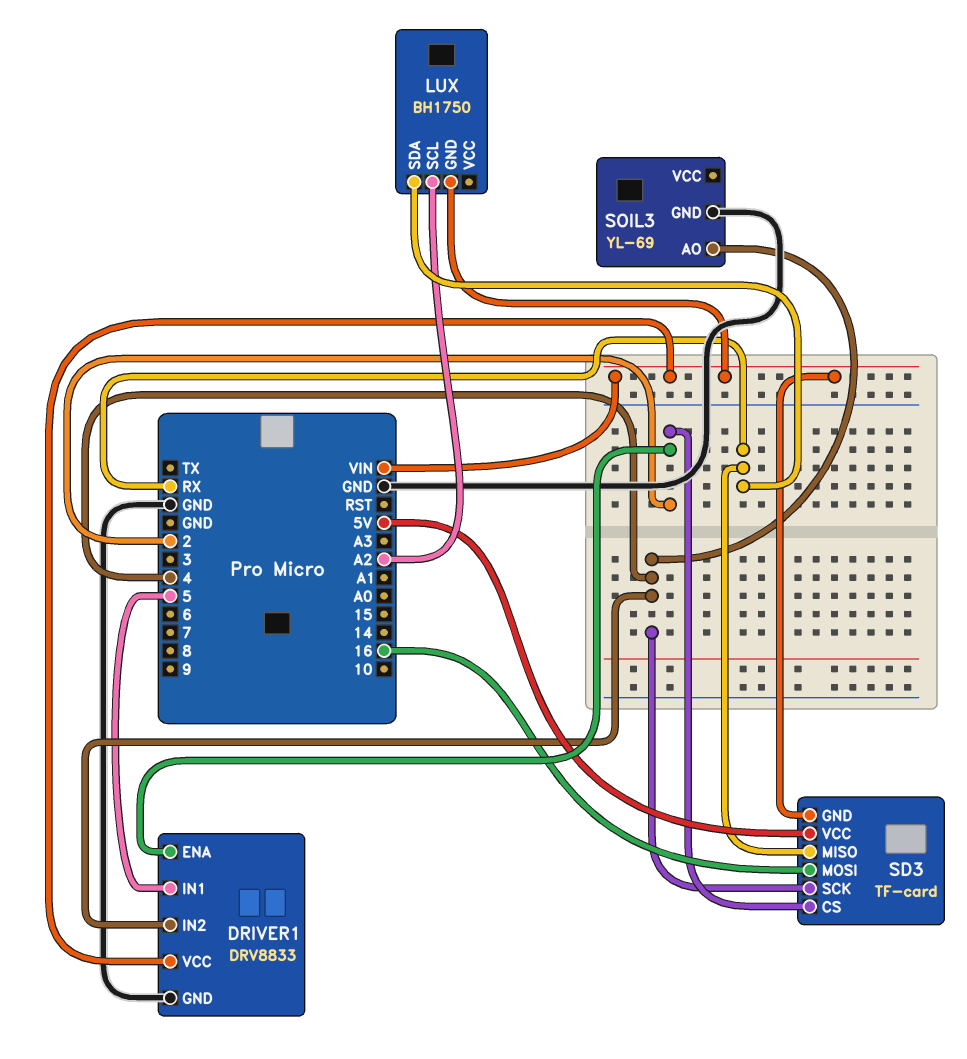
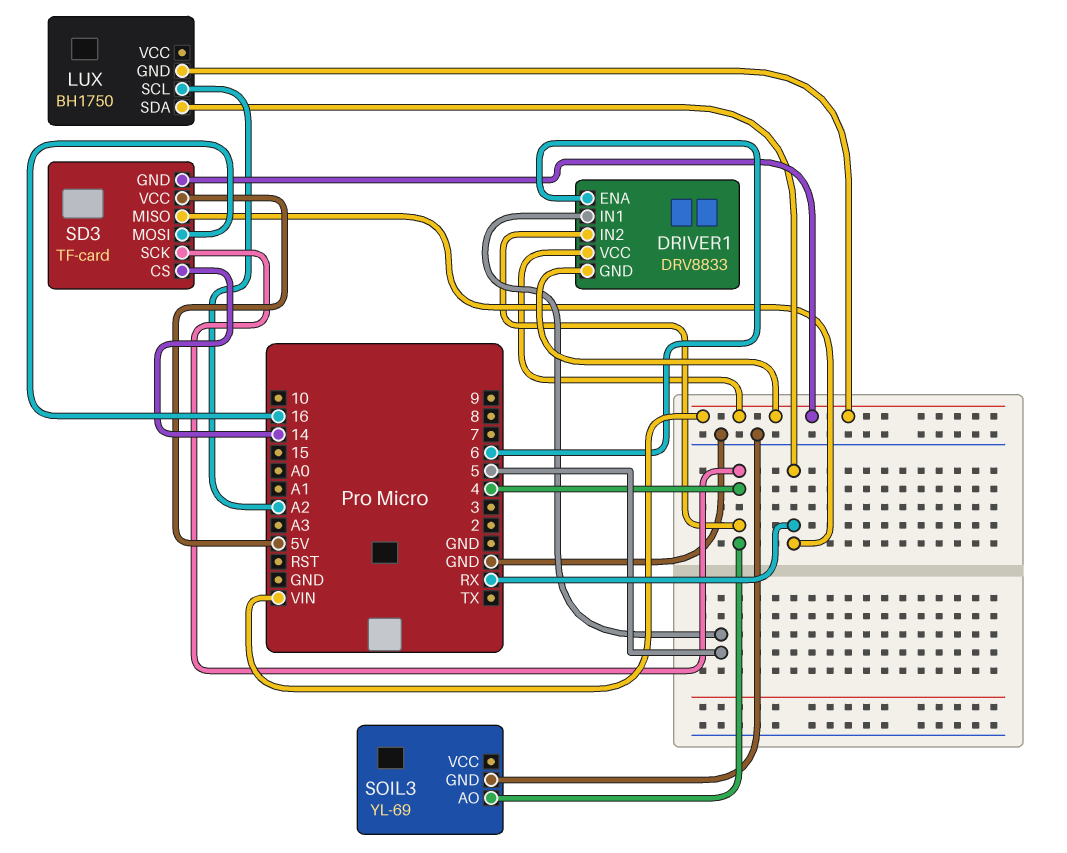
DRIVER1 pin ENA: 2 -> 6
DRIVER1 pin GND: GND -> VIN
SD3 pin CS: 2 -> 14

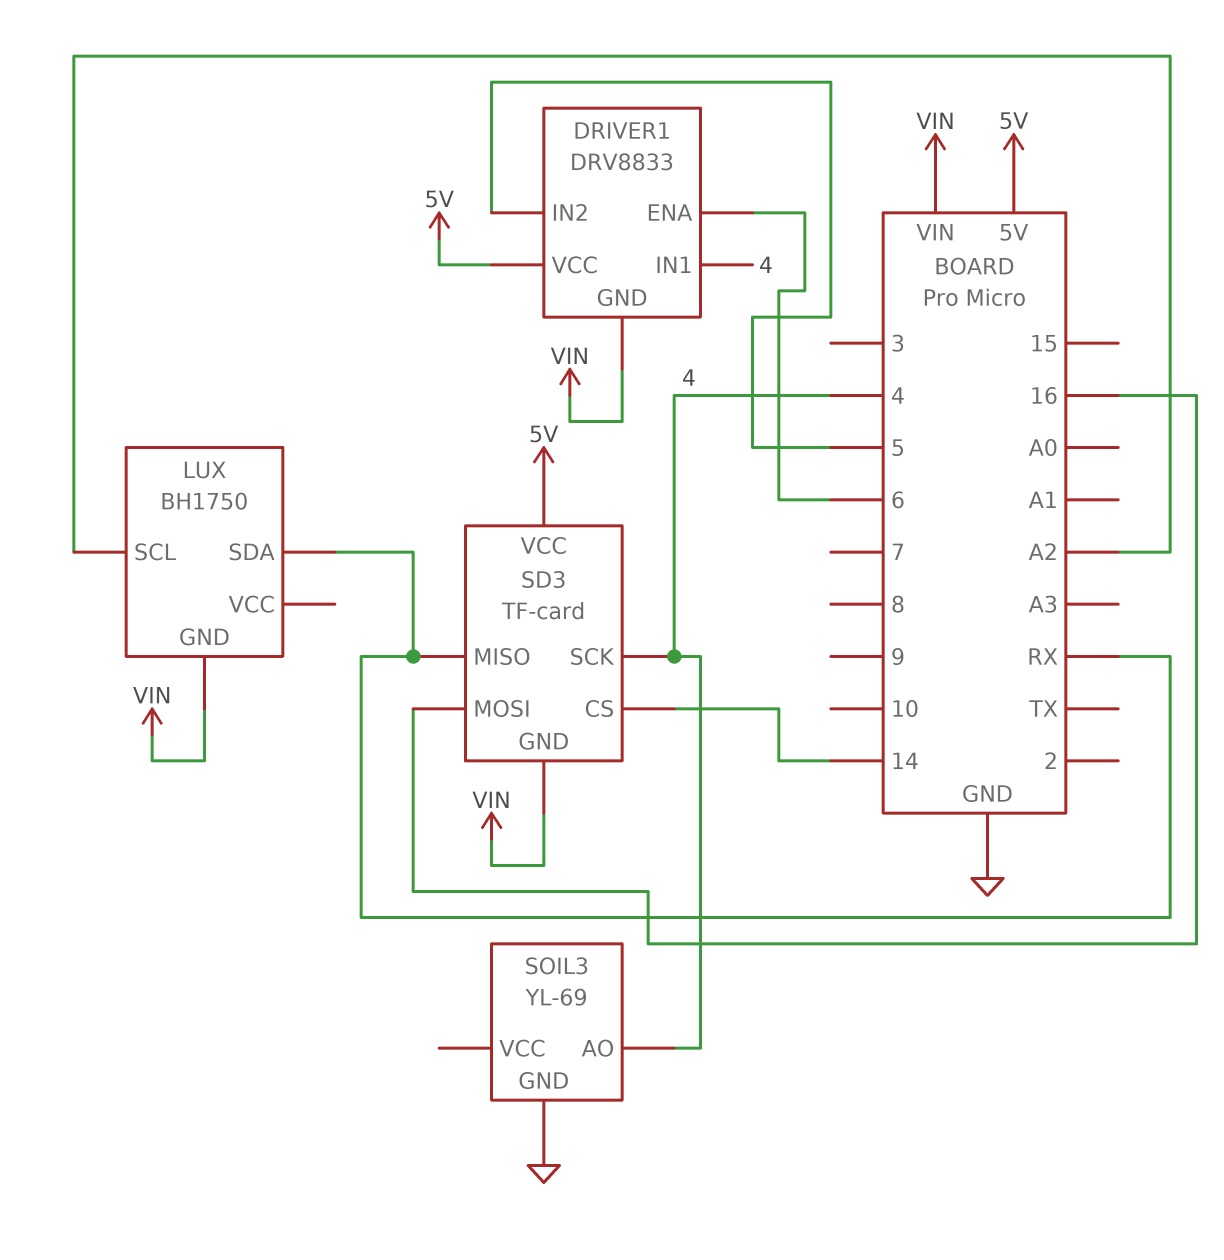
DRIVER1 pin IN1: 5 -> 4
DRIVER1 pin IN2: 4 -> 5
DRIVER1 pin VCC: VIN -> 5V

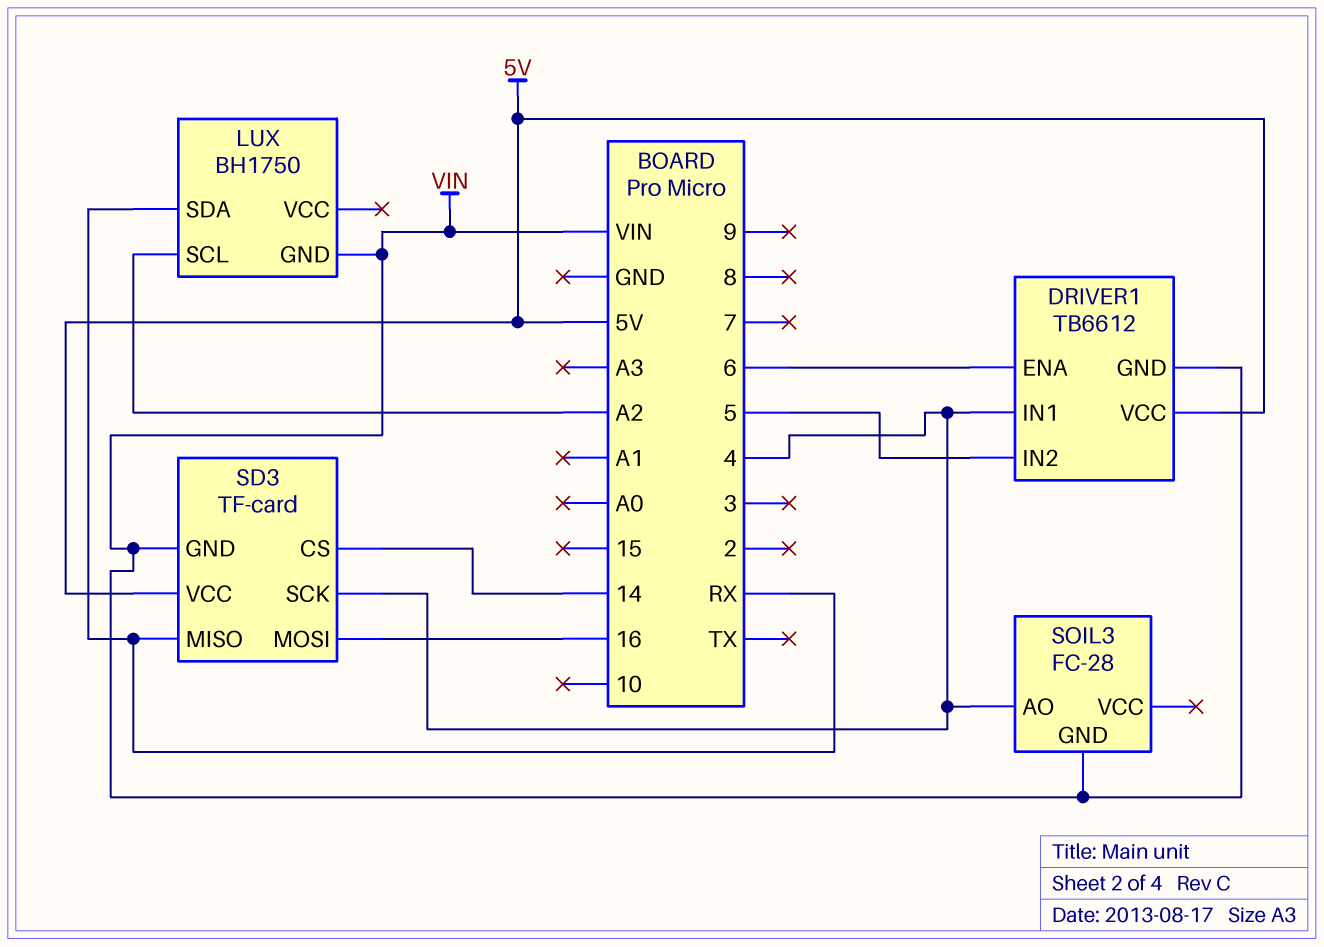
DRIVER1: DRV8833 -> TB6612
SOIL3: YL-69 -> FC-28
SOIL3 pin GND: GND -> VIN

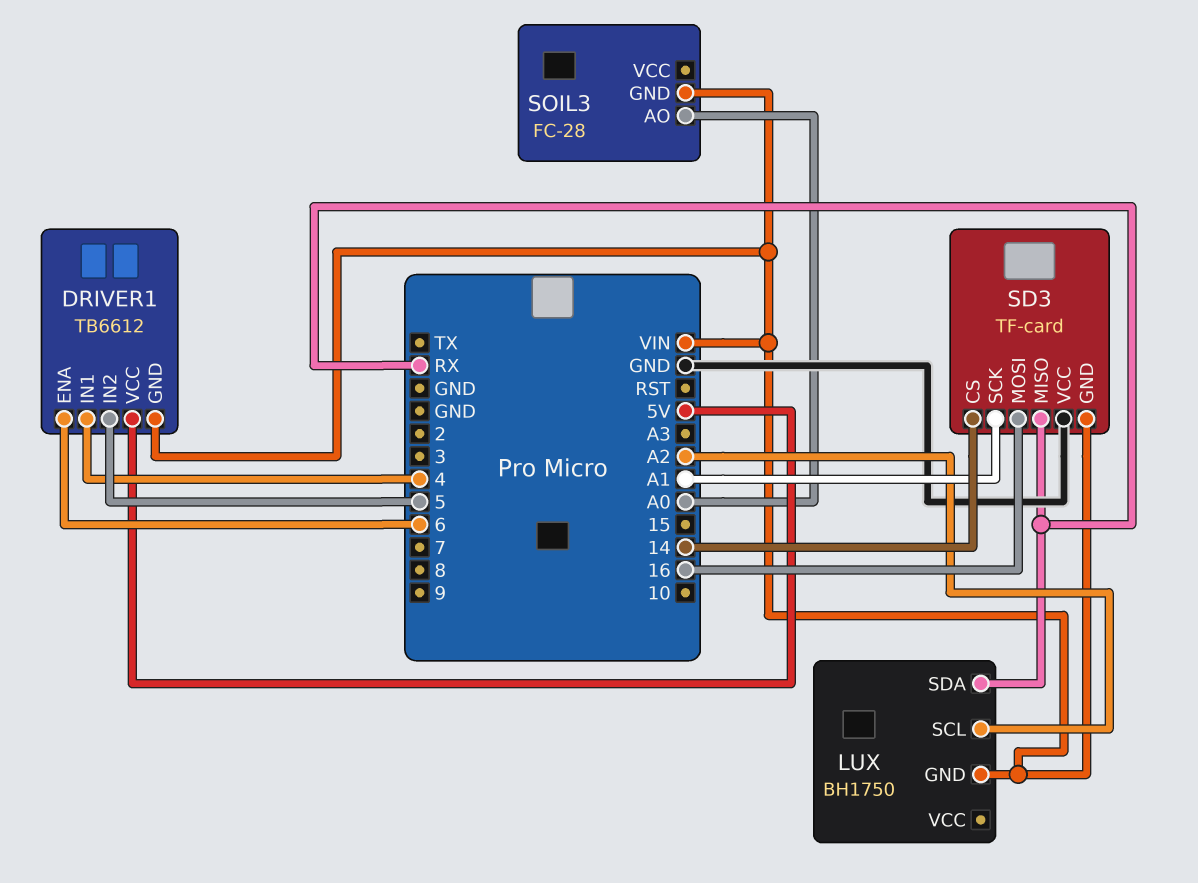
SD3 pin SCK: 4 -> A1
SD3 pin VCC: 5V -> GND
SOIL3 pin AO: 4 -> A0

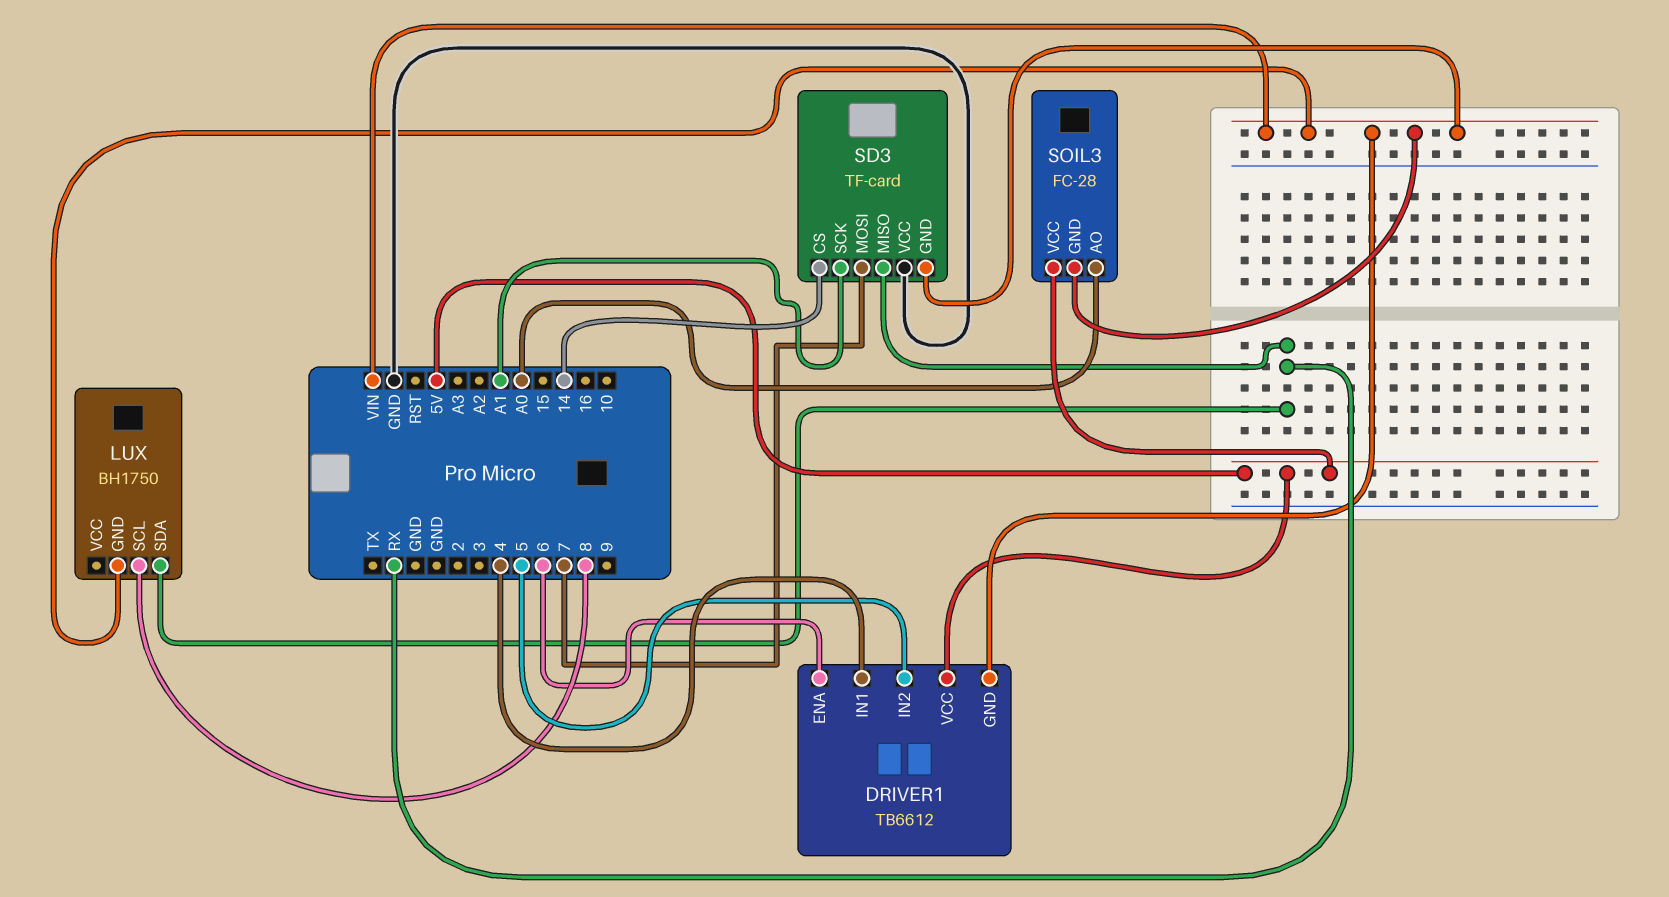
LUX pin SCL: A2 -> 8
SD3 pin MOSI: 16 -> 7
SOIL3 pin VCC: none -> 5V

